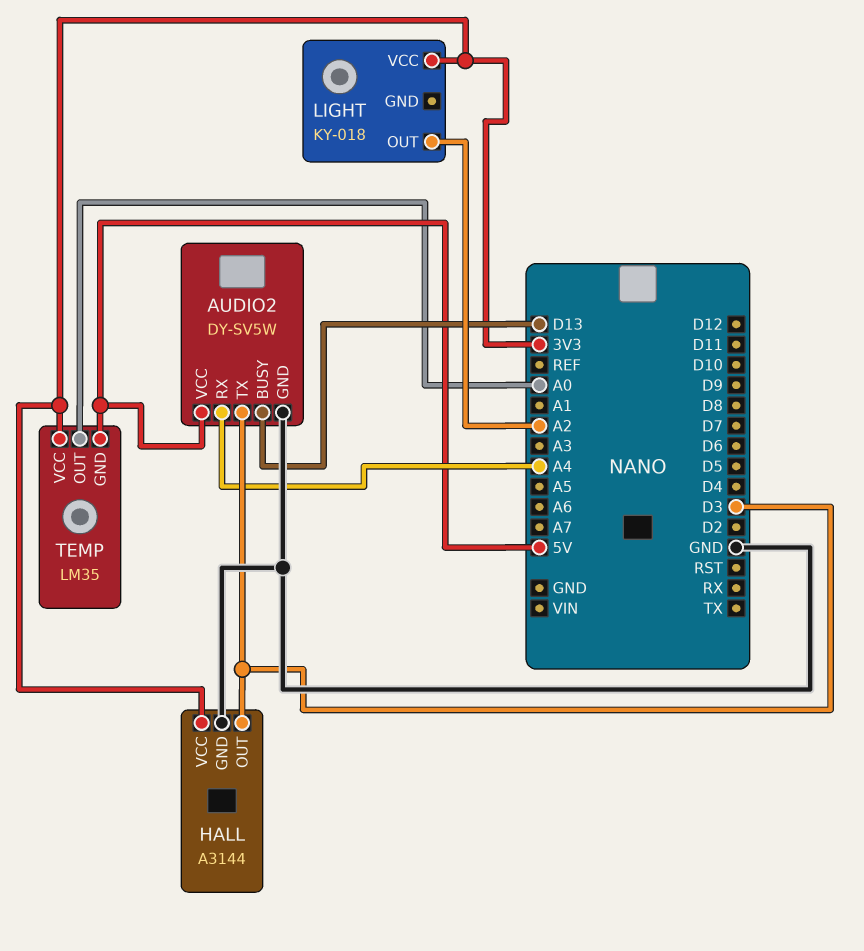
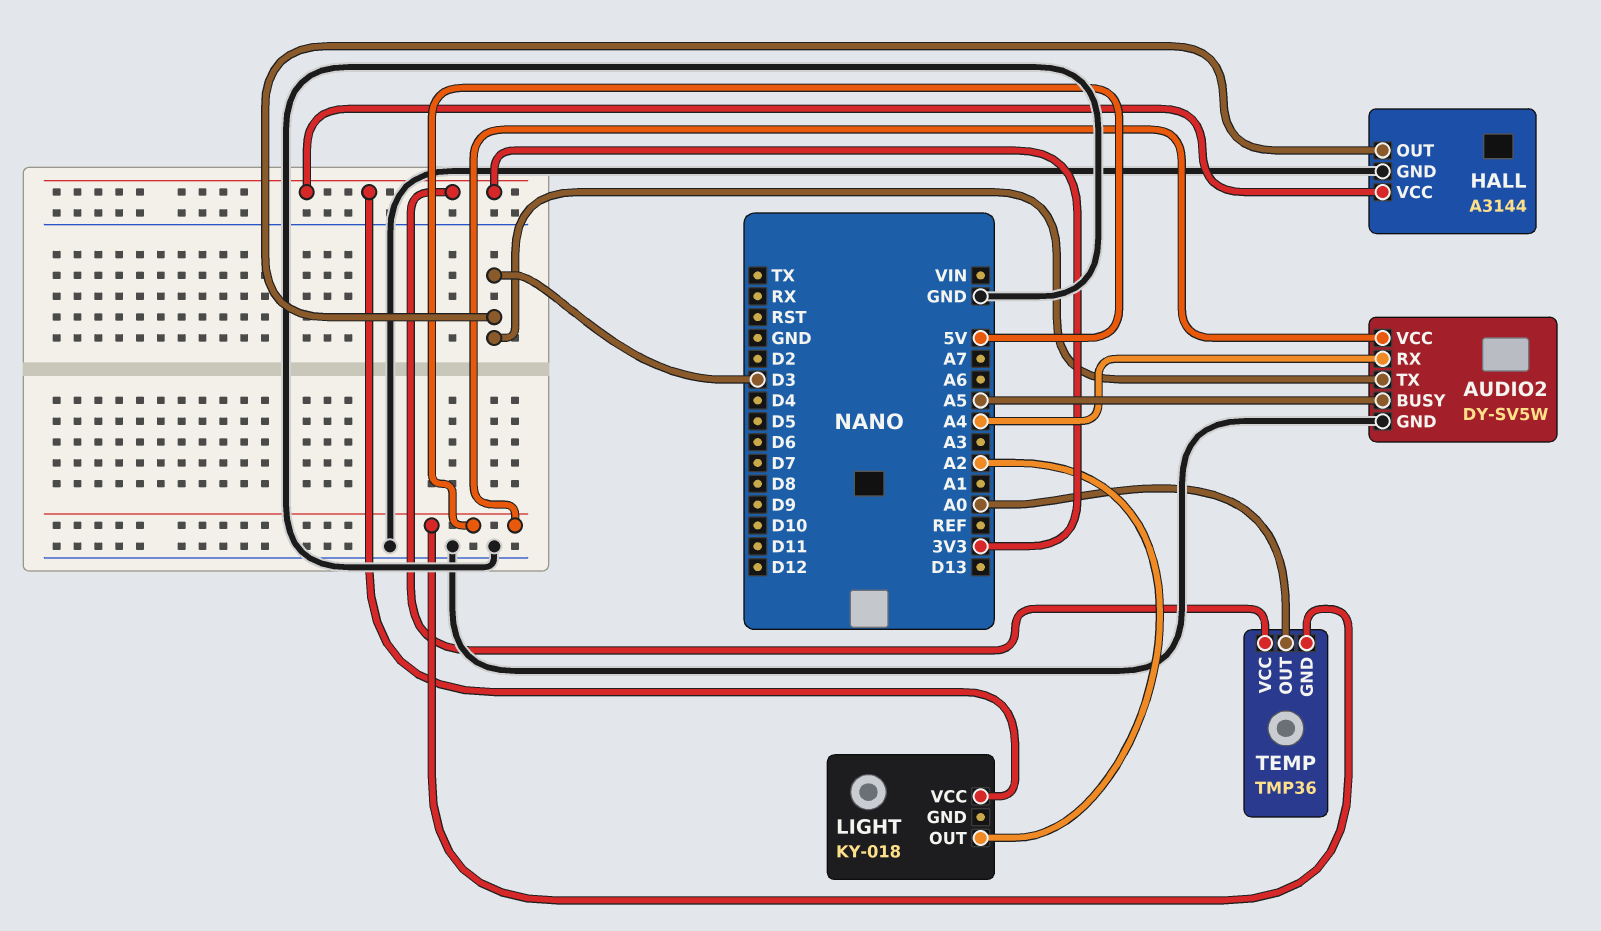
AUDIO2 pin BUSY: D13 -> A5
TEMP: LM35 -> TMP36

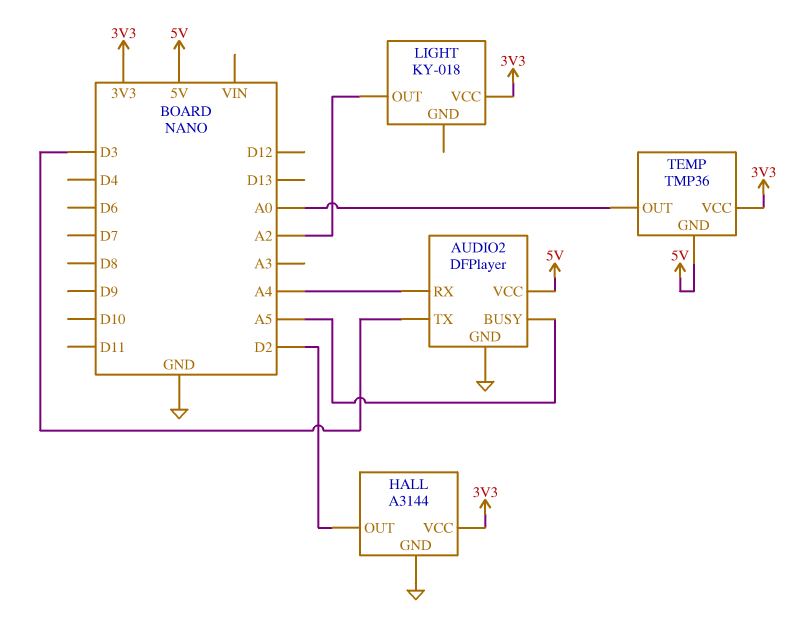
AUDIO2: DY-SV5W -> DFPlayer
HALL pin OUT: D3 -> D2

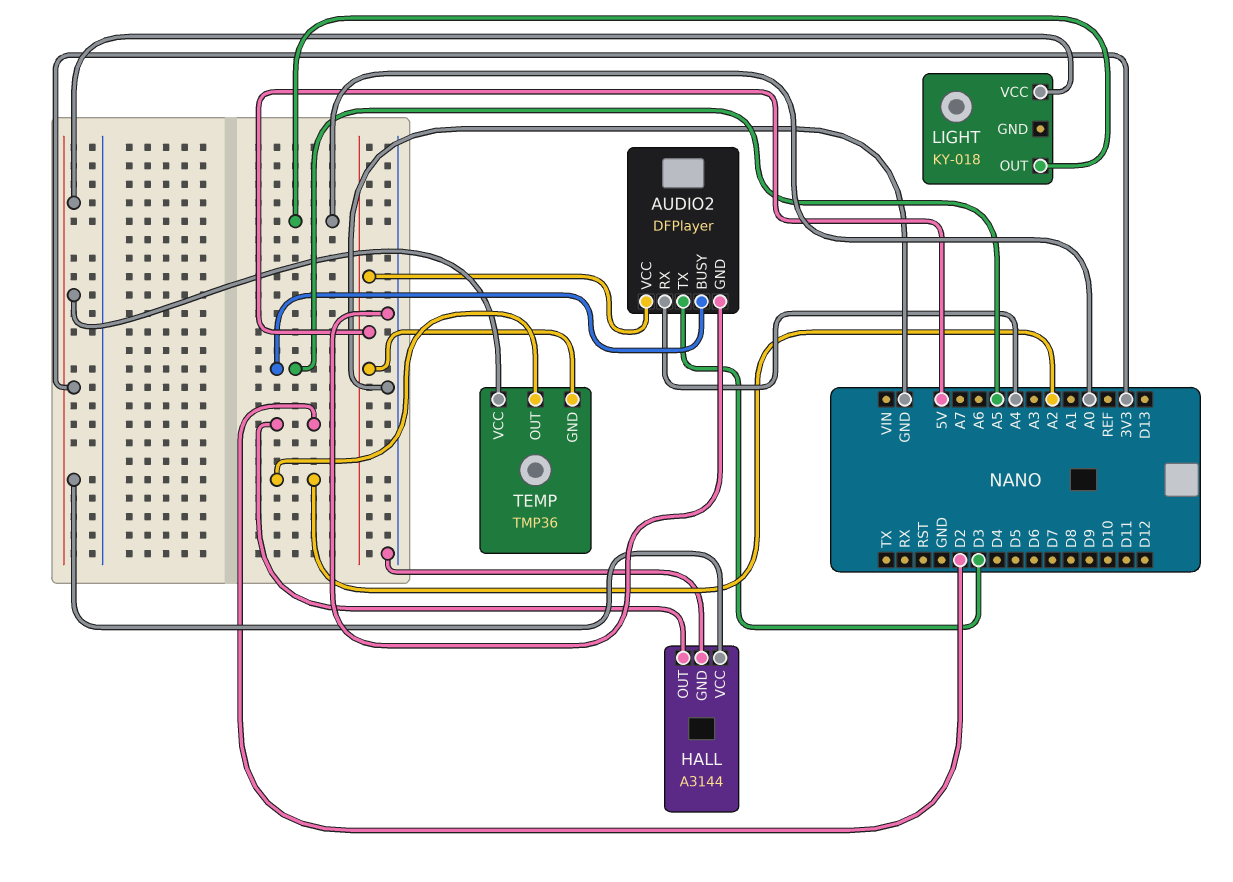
LIGHT pin OUT: A2 -> A0
TEMP pin OUT: A0 -> A2

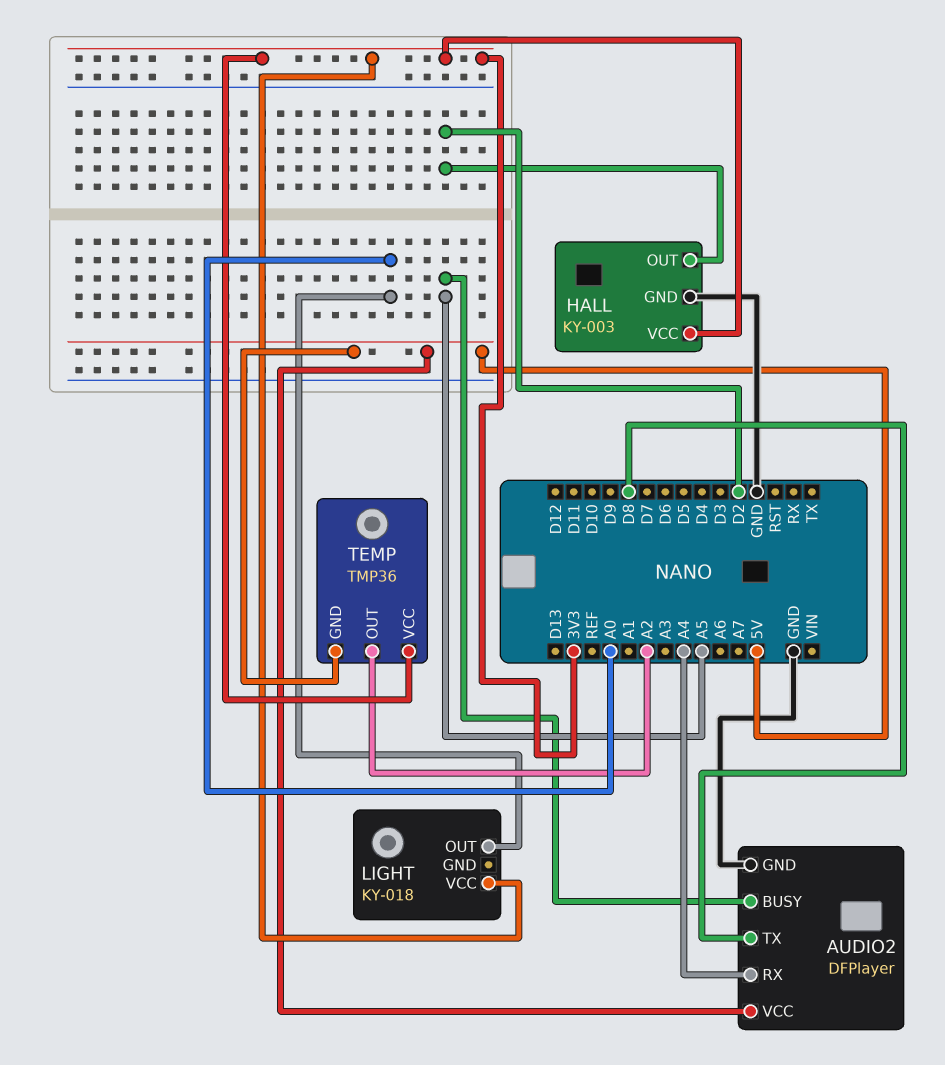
AUDIO2 pin TX: D3 -> D8
HALL: A3144 -> KY-003

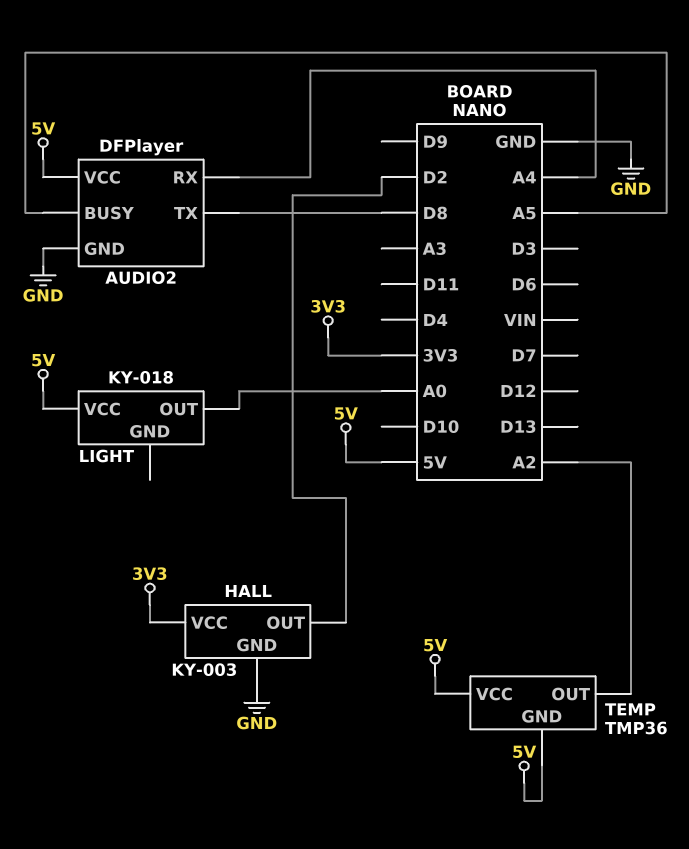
LIGHT pin VCC: 3V3 -> 5V
TEMP pin VCC: 3V3 -> 5V

